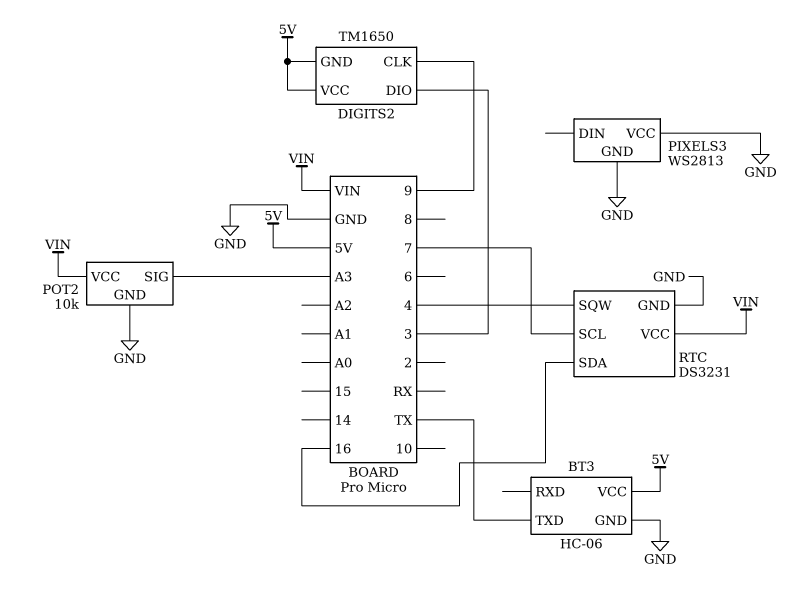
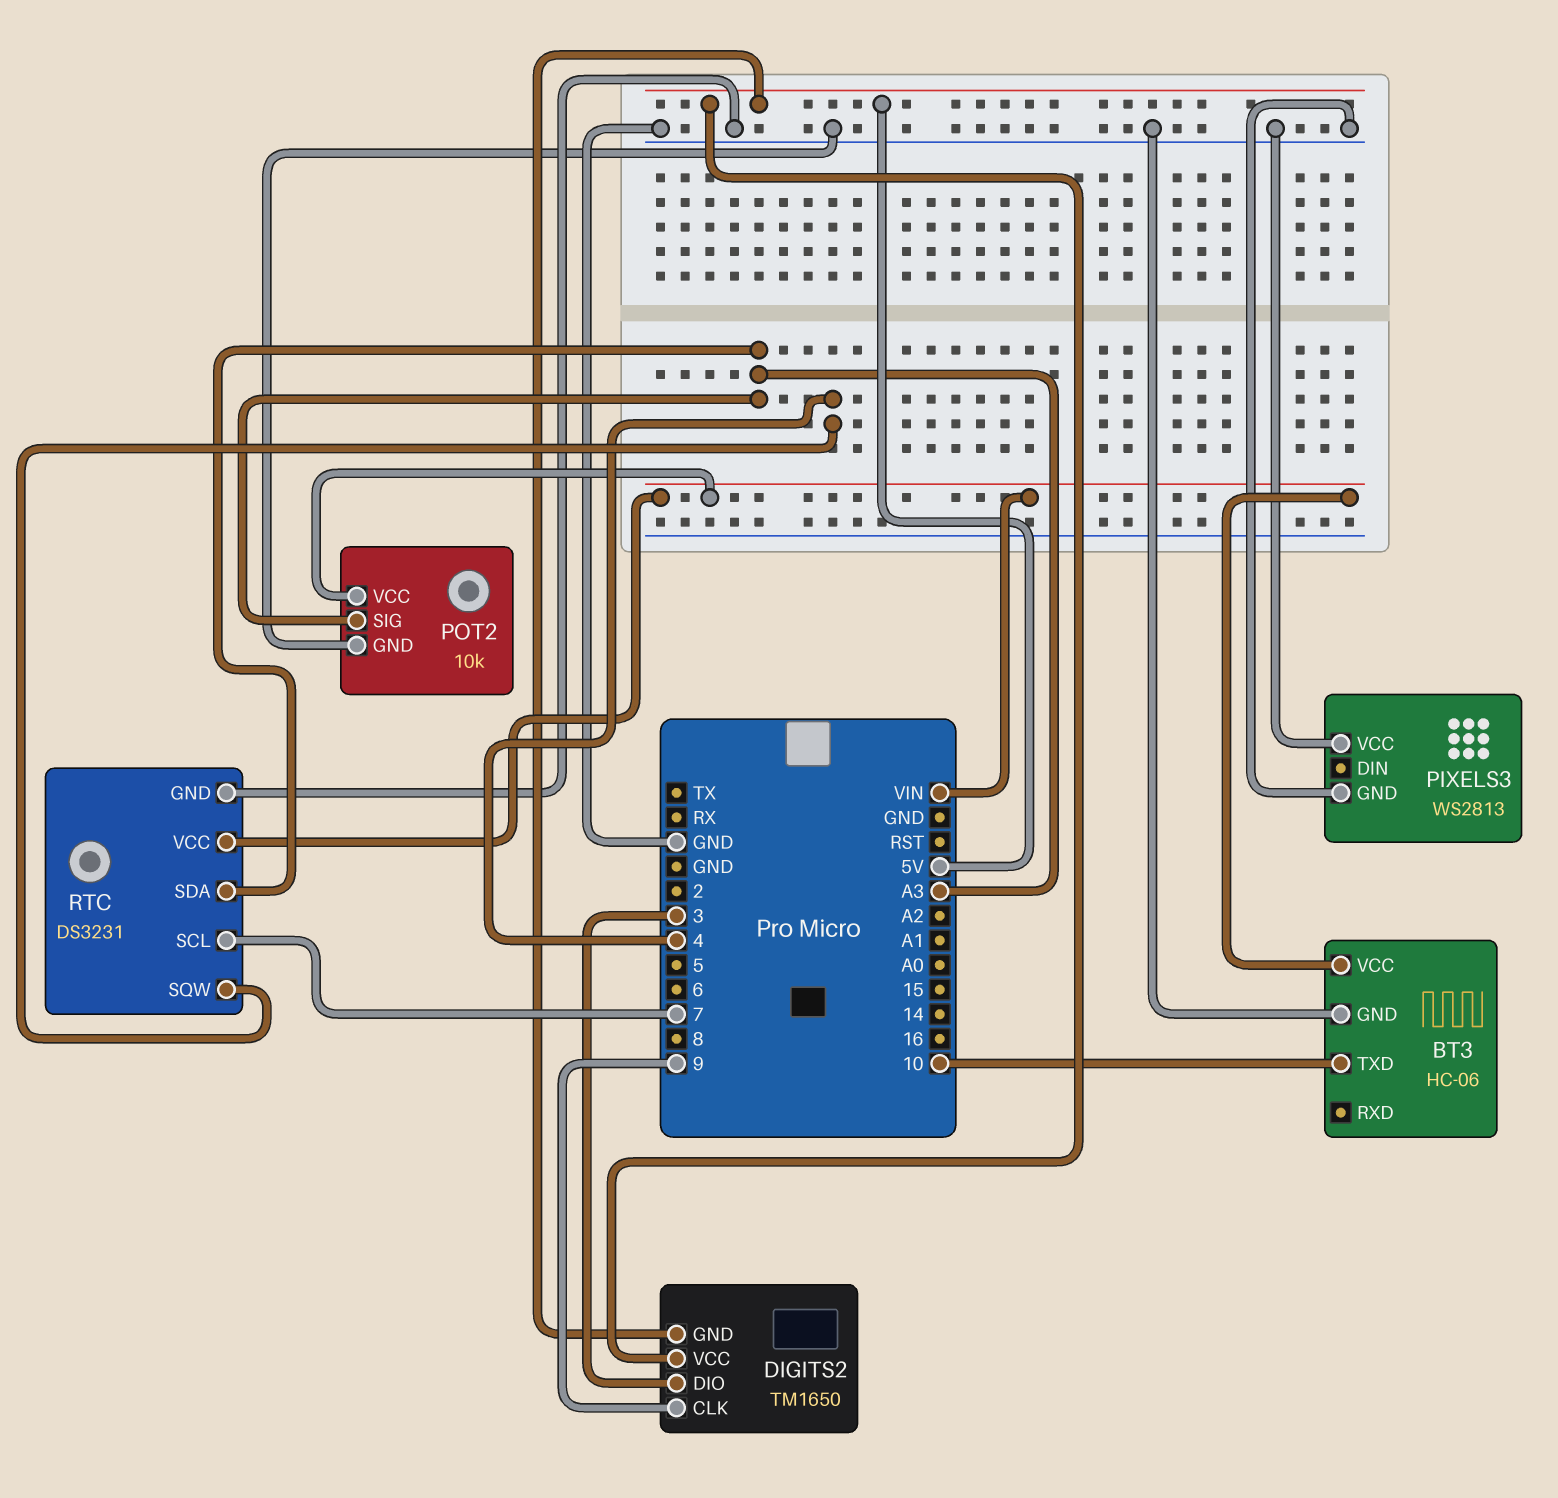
BT3 pin TXD: TX -> 10
BT3 pin VCC: 5V -> VIN
RTC pin SDA: 16 -> A3

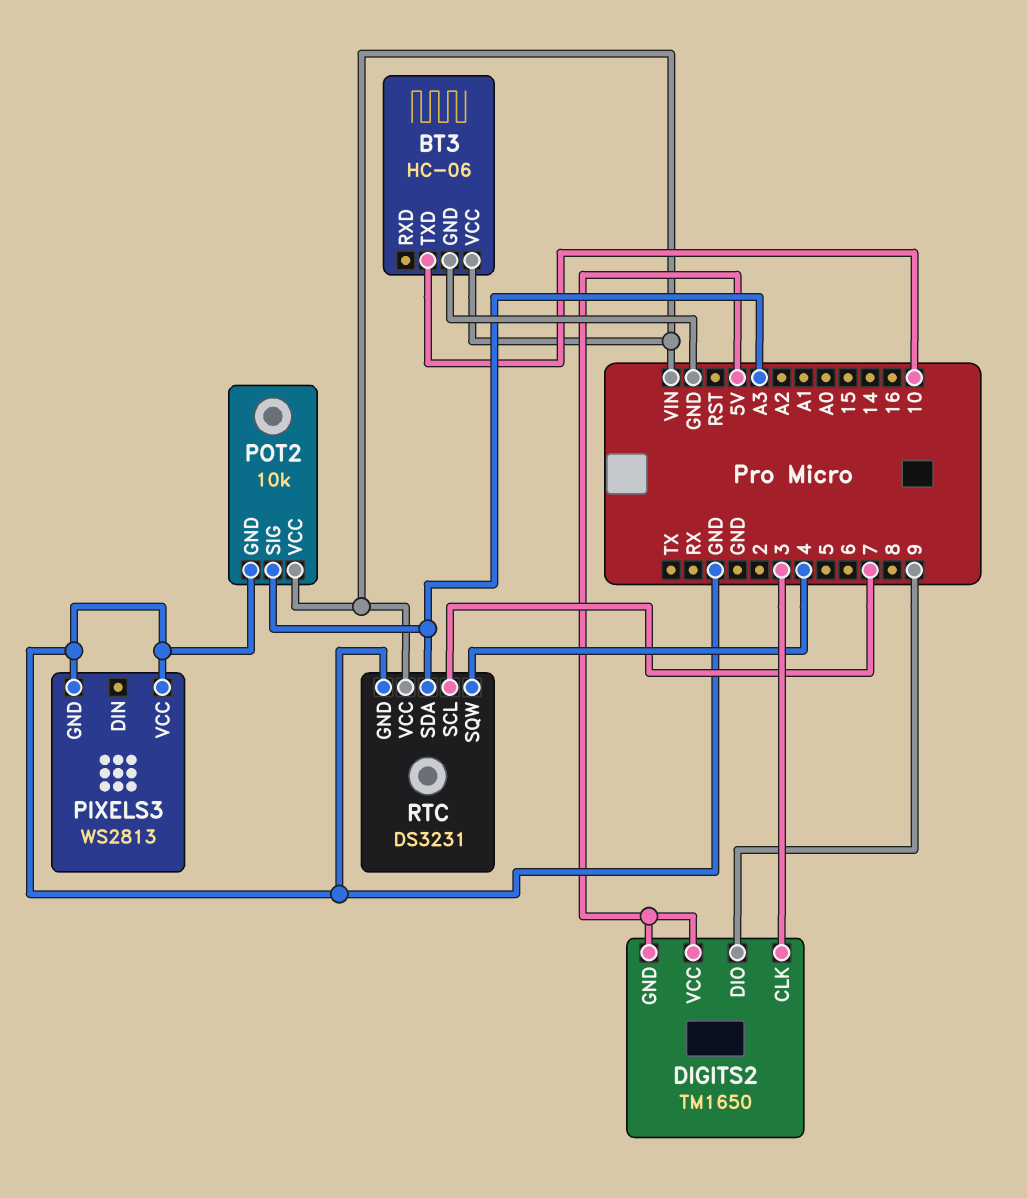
DIGITS2 pin CLK: 9 -> 3
DIGITS2 pin DIO: 3 -> 9

